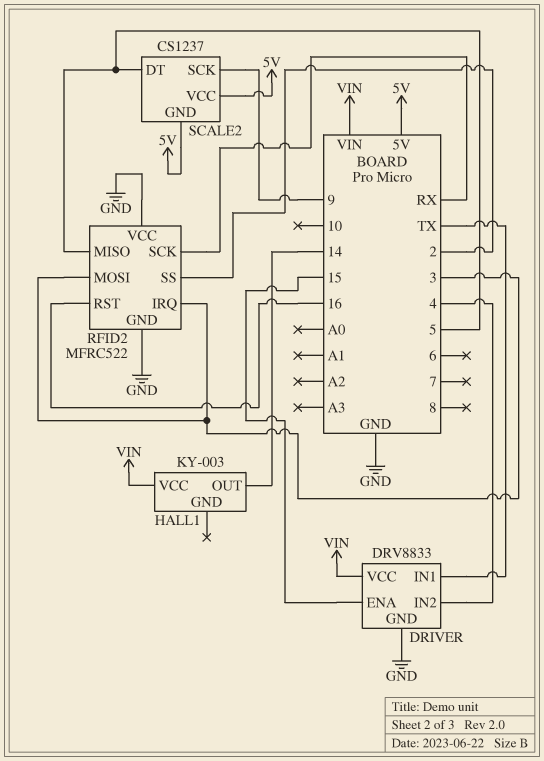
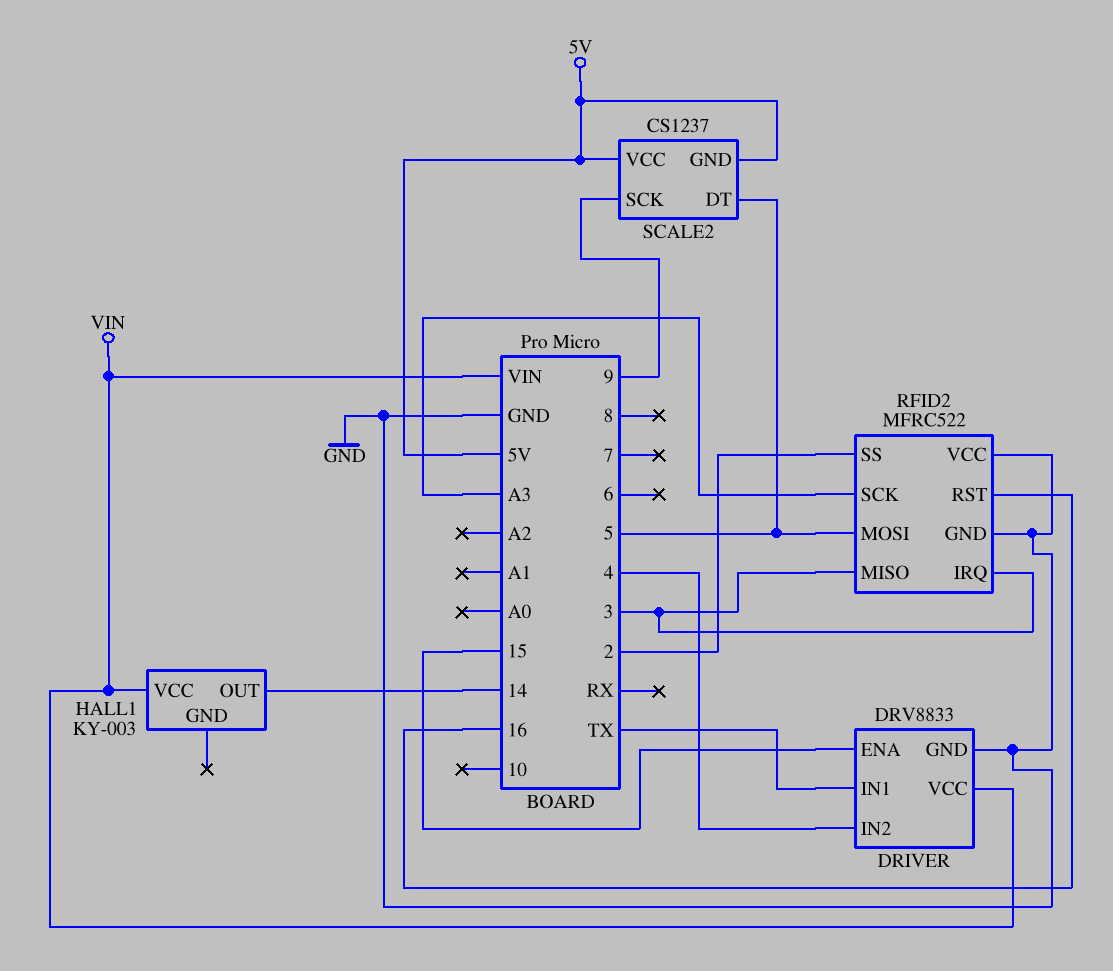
RFID2 pin MISO: 5 -> 3
RFID2 pin MOSI: 3 -> 5
RFID2 pin SCK: RX -> A3

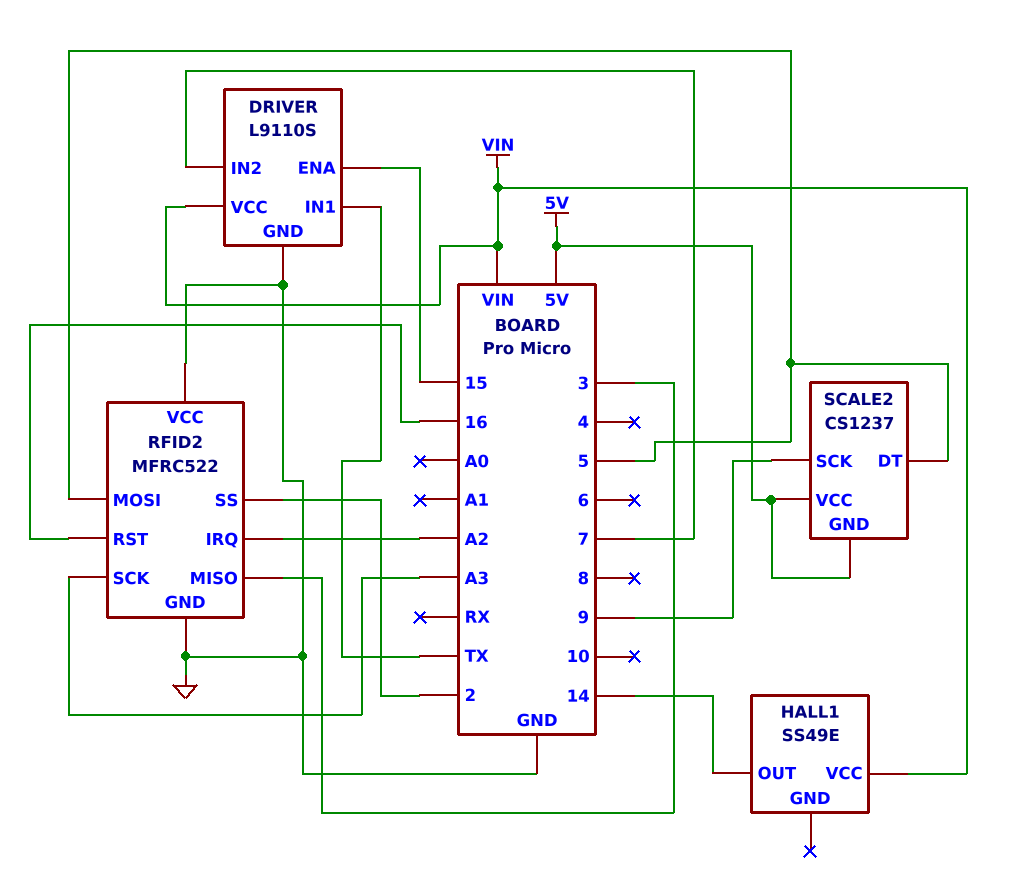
DRIVER: DRV8833 -> L9110S
DRIVER pin IN2: 4 -> 7
HALL1: KY-003 -> SS49E
RFID2 pin IRQ: 3 -> A2

